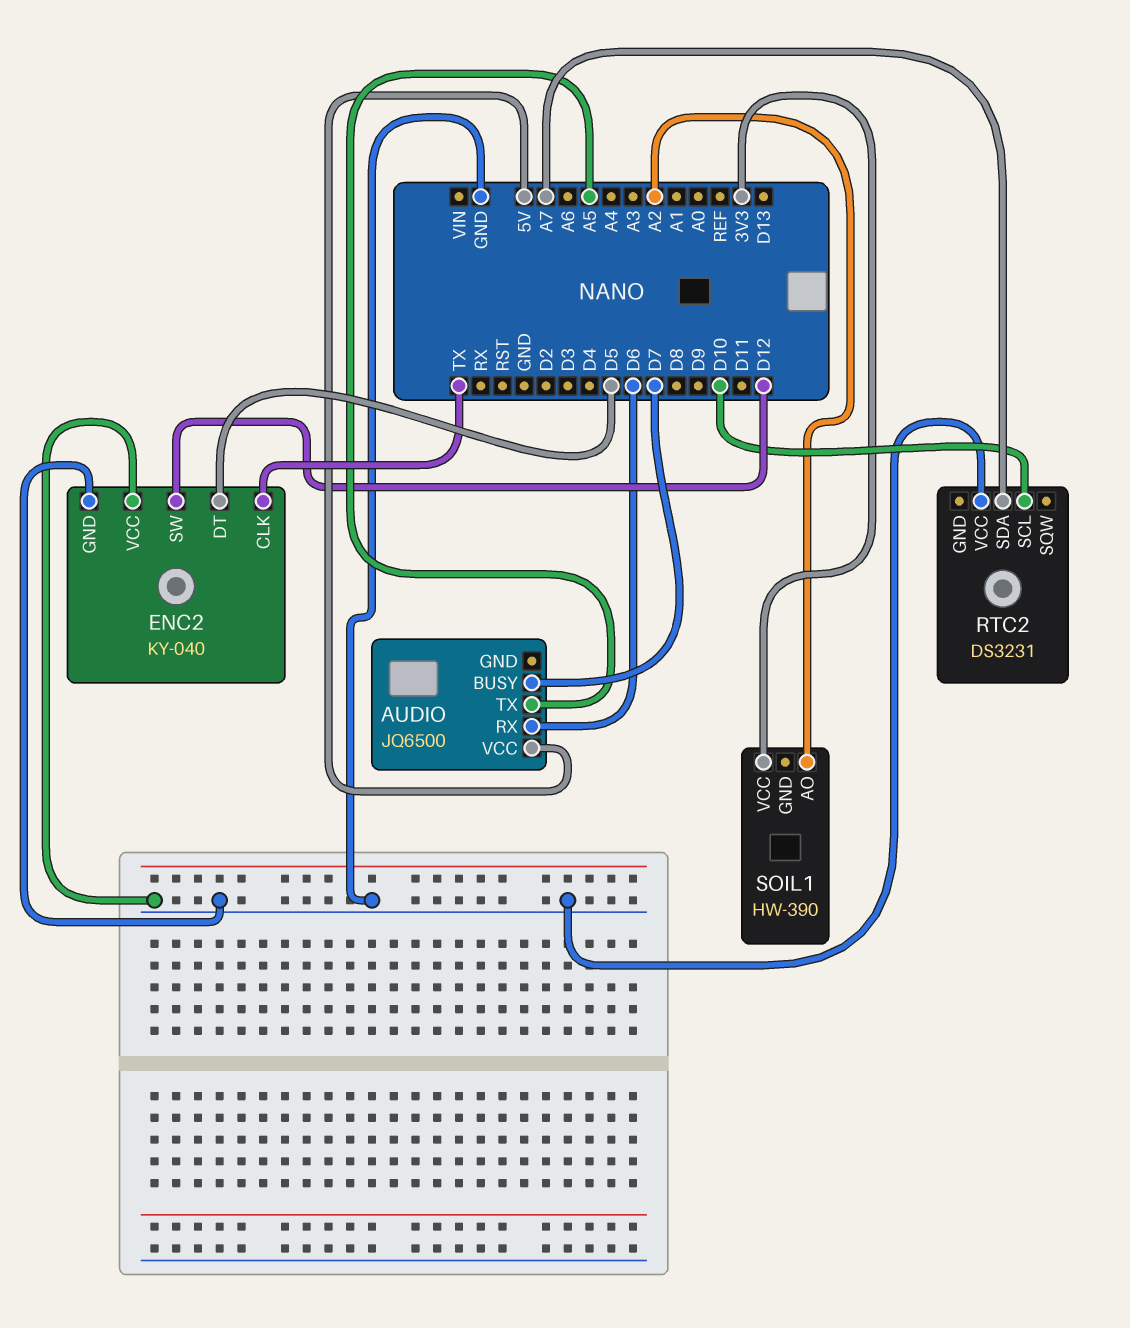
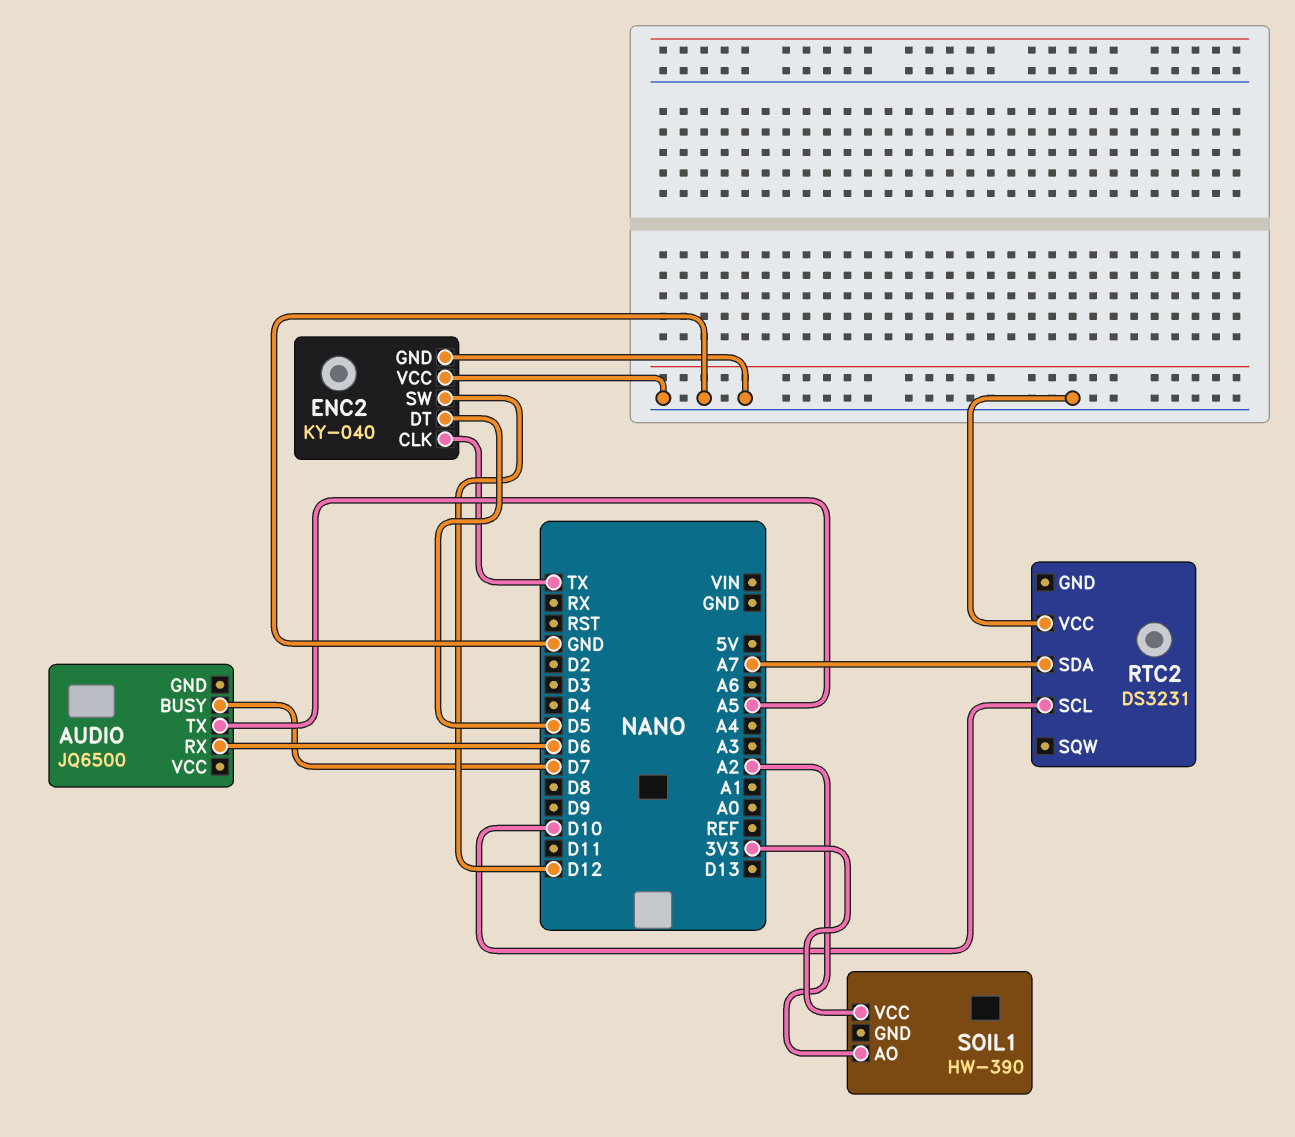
AUDIO pin VCC: 5V -> none

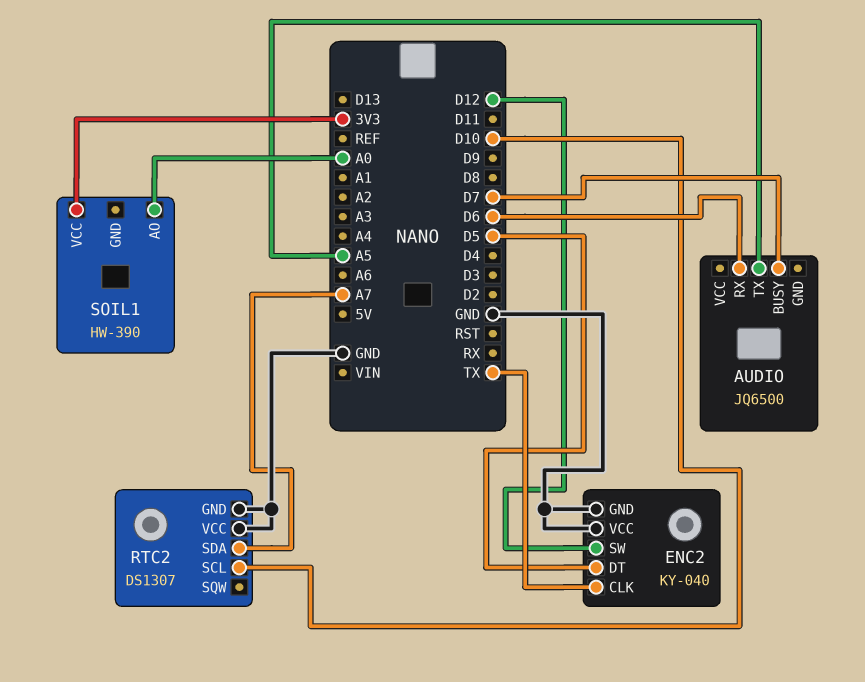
RTC2: DS3231 -> DS1307
RTC2 pin GND: none -> GND
SOIL1 pin AO: A2 -> A0

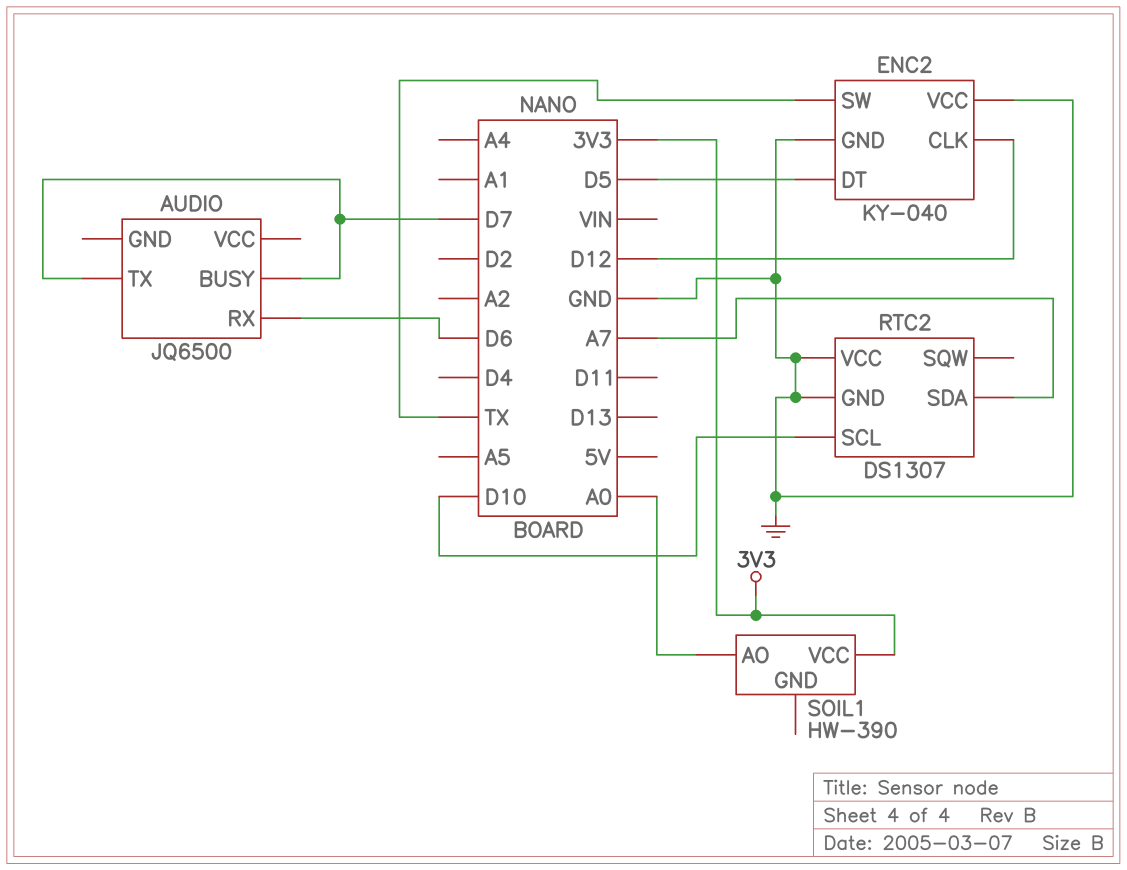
AUDIO pin TX: A5 -> D7
ENC2 pin CLK: TX -> D12
ENC2 pin SW: D12 -> TX

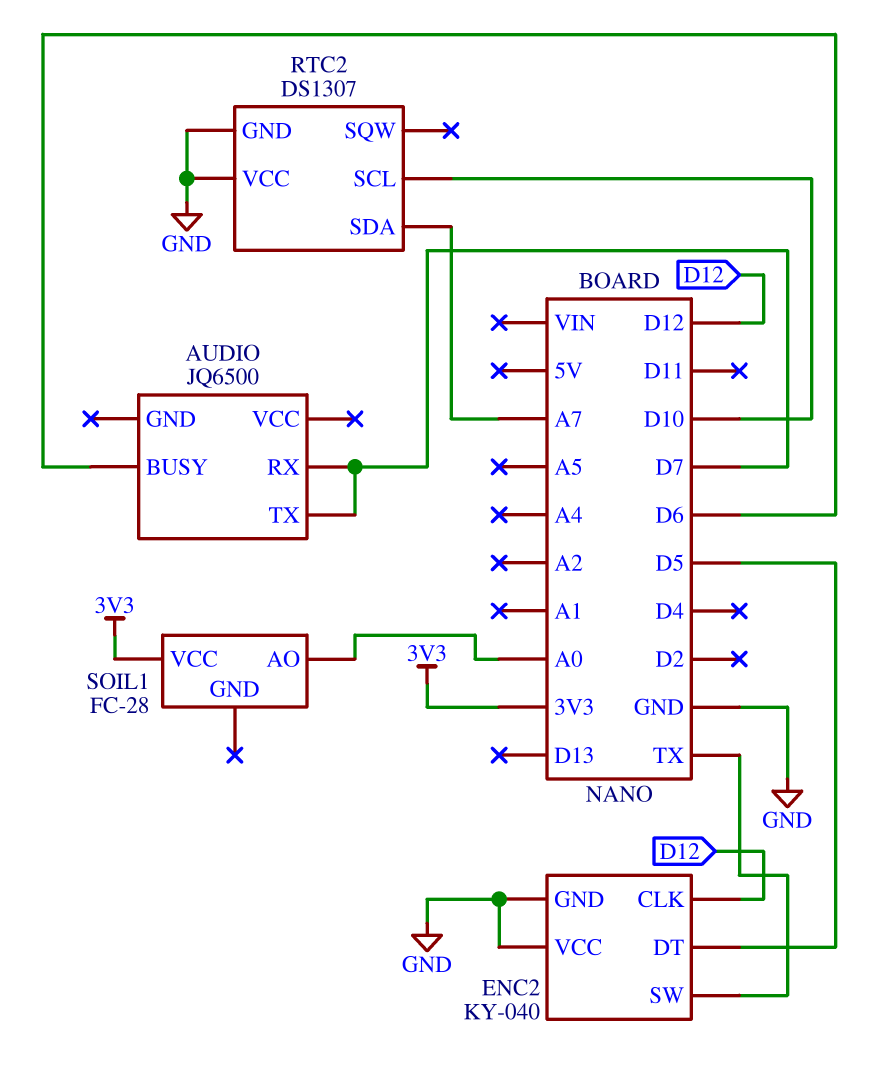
AUDIO pin BUSY: D7 -> D6
AUDIO pin RX: D6 -> D7
SOIL1: HW-390 -> FC-28

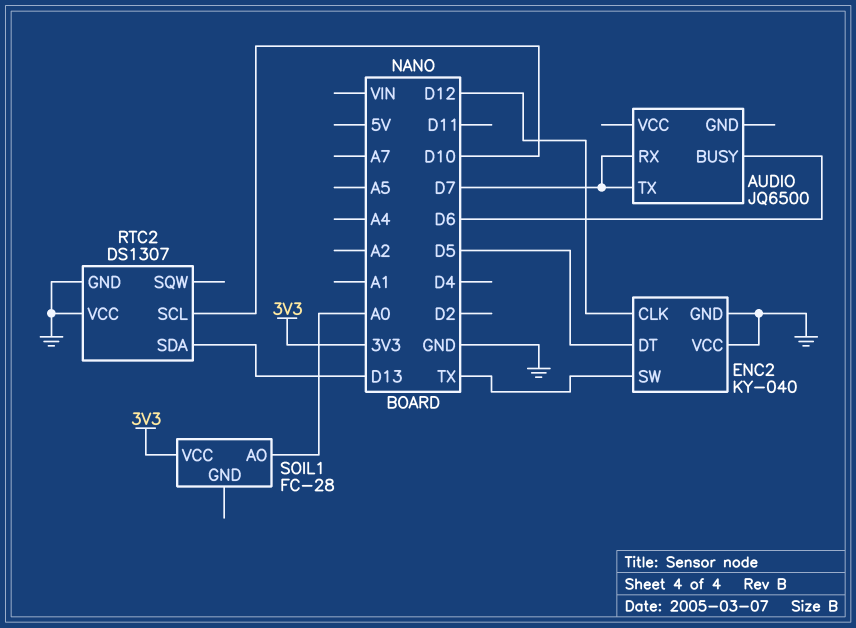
RTC2 pin SDA: A7 -> D13

